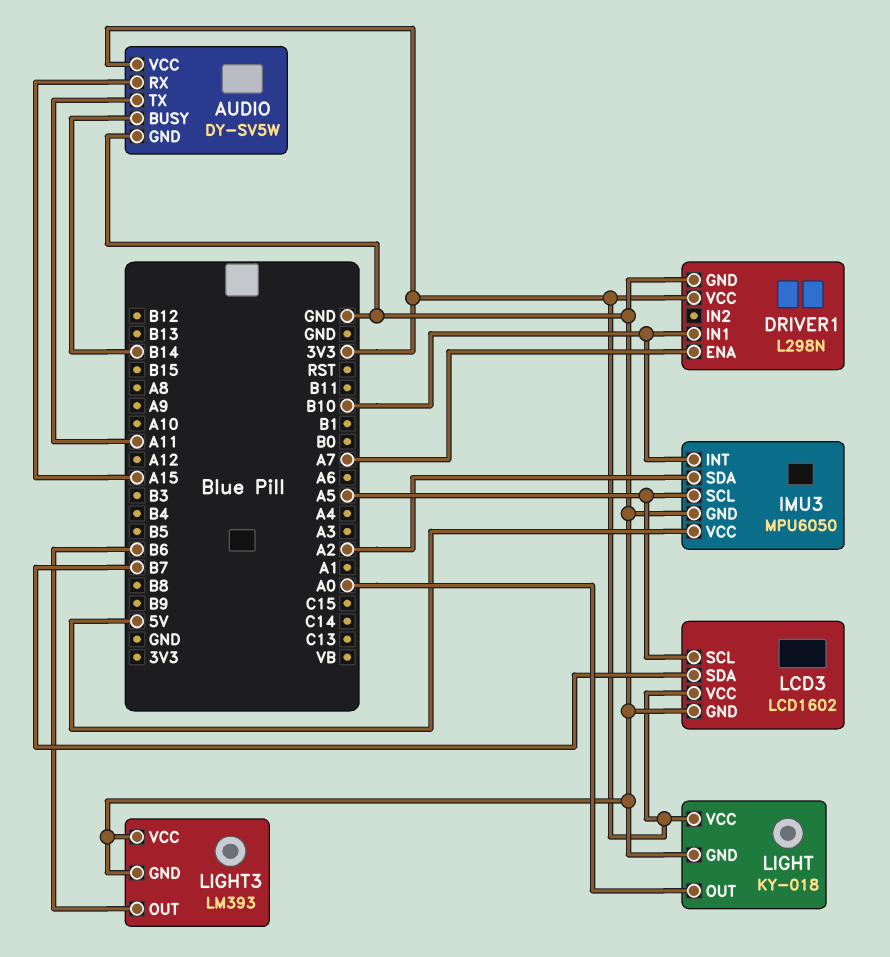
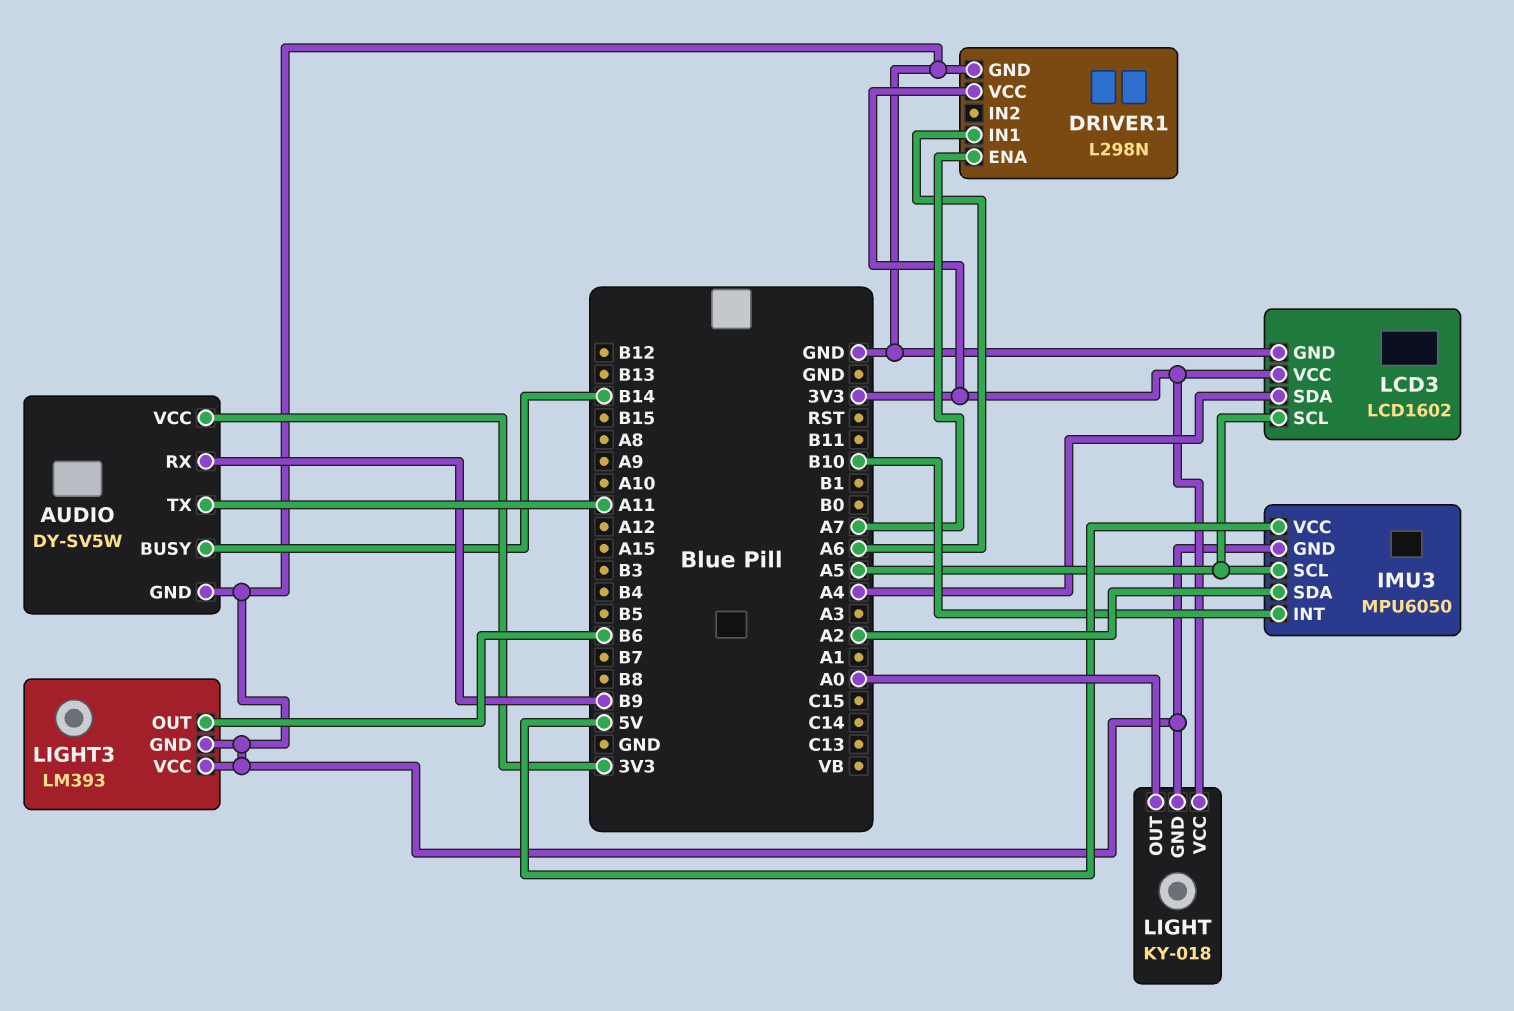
AUDIO pin RX: A15 -> B9
DRIVER1 pin IN1: B10 -> A6
LCD3 pin SDA: B7 -> A4

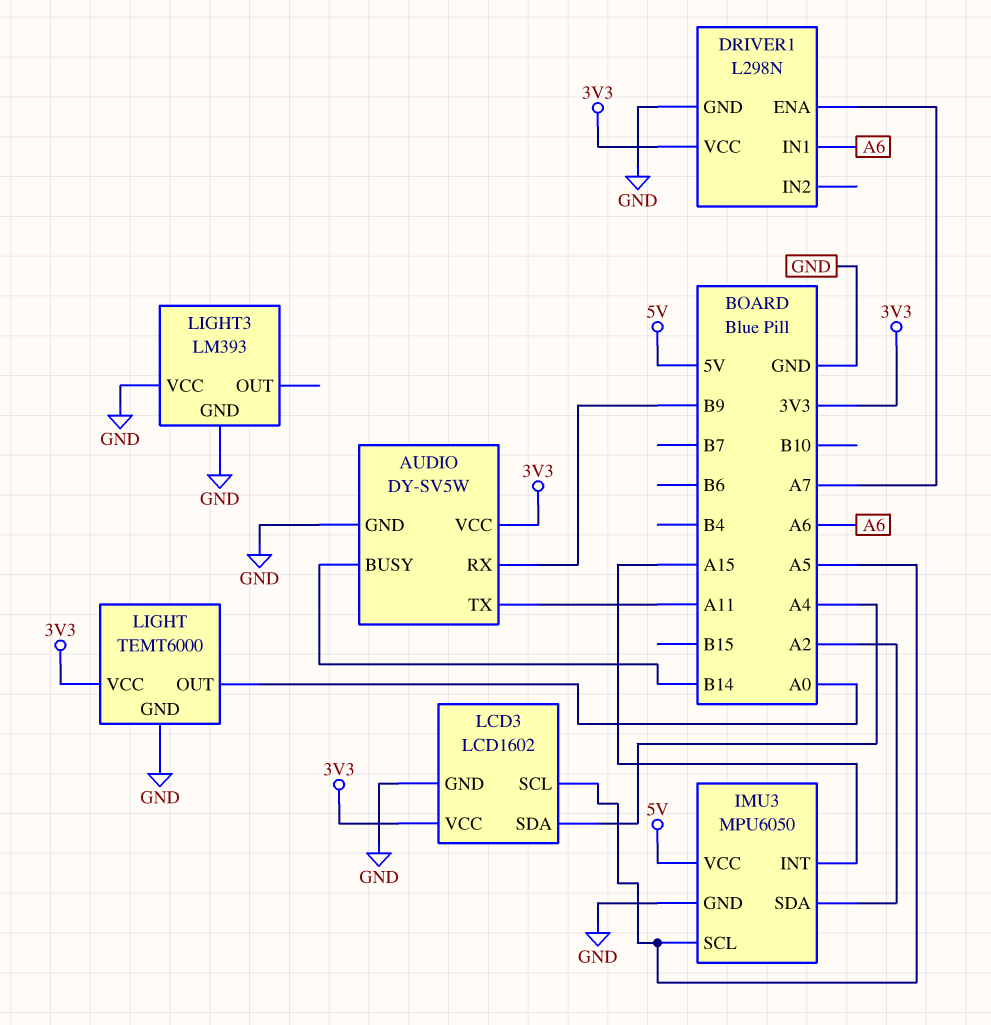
IMU3 pin INT: B10 -> A15
LIGHT: KY-018 -> TEMT6000
LIGHT3 pin OUT: B6 -> none

